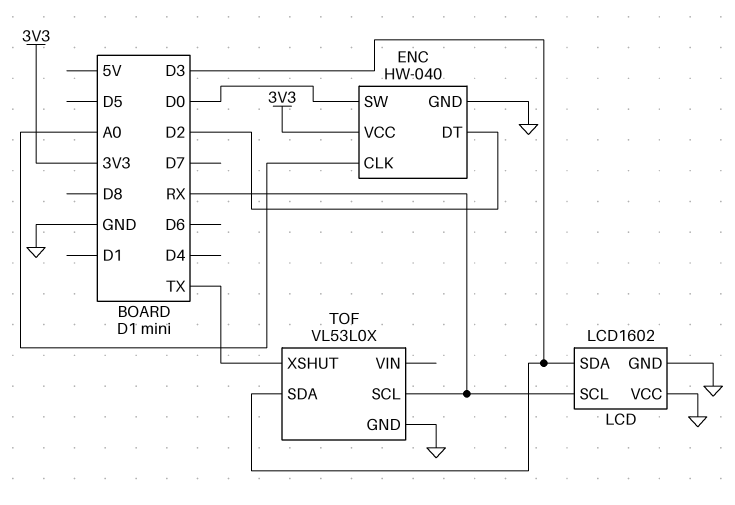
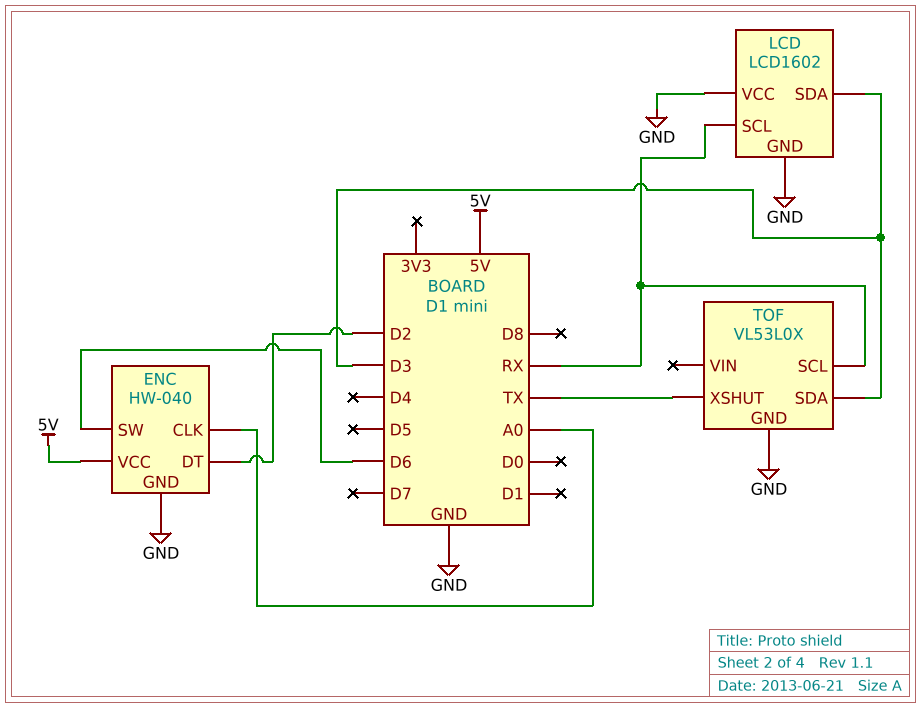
ENC pin SW: D0 -> D6
ENC pin VCC: 3V3 -> 5V

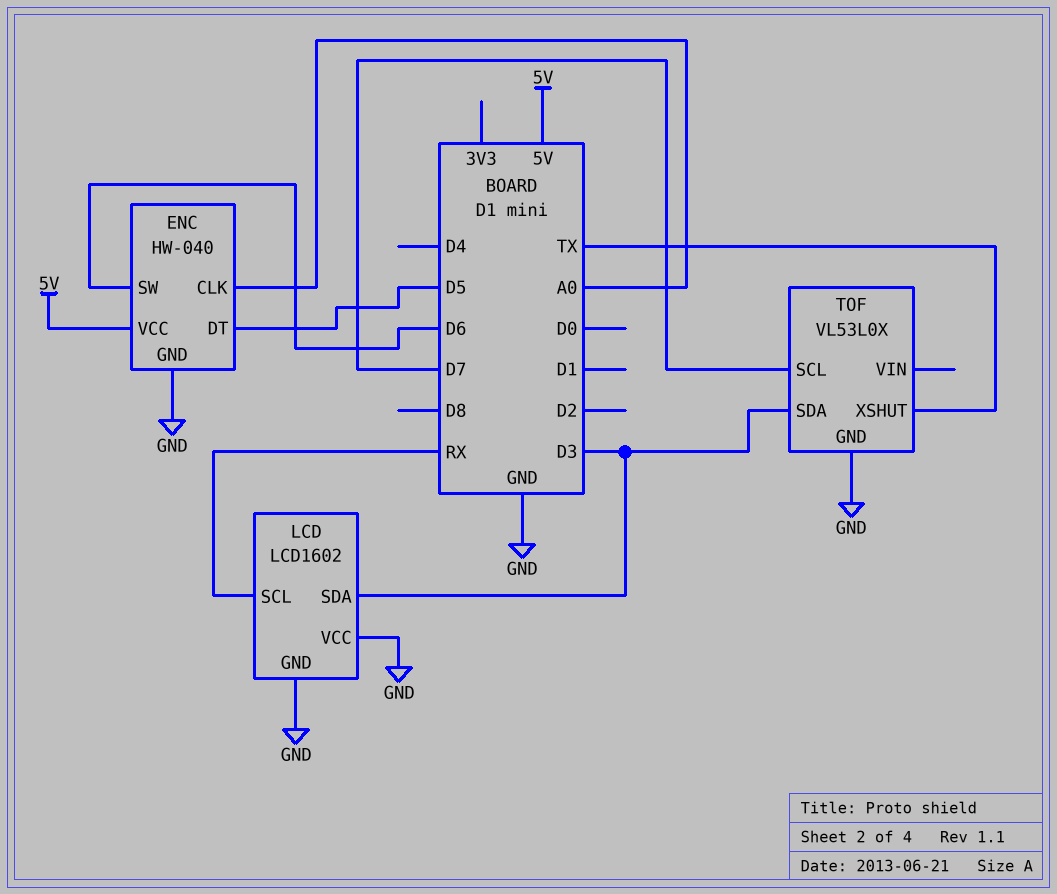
ENC pin DT: D2 -> D5
TOF pin SCL: RX -> D7

